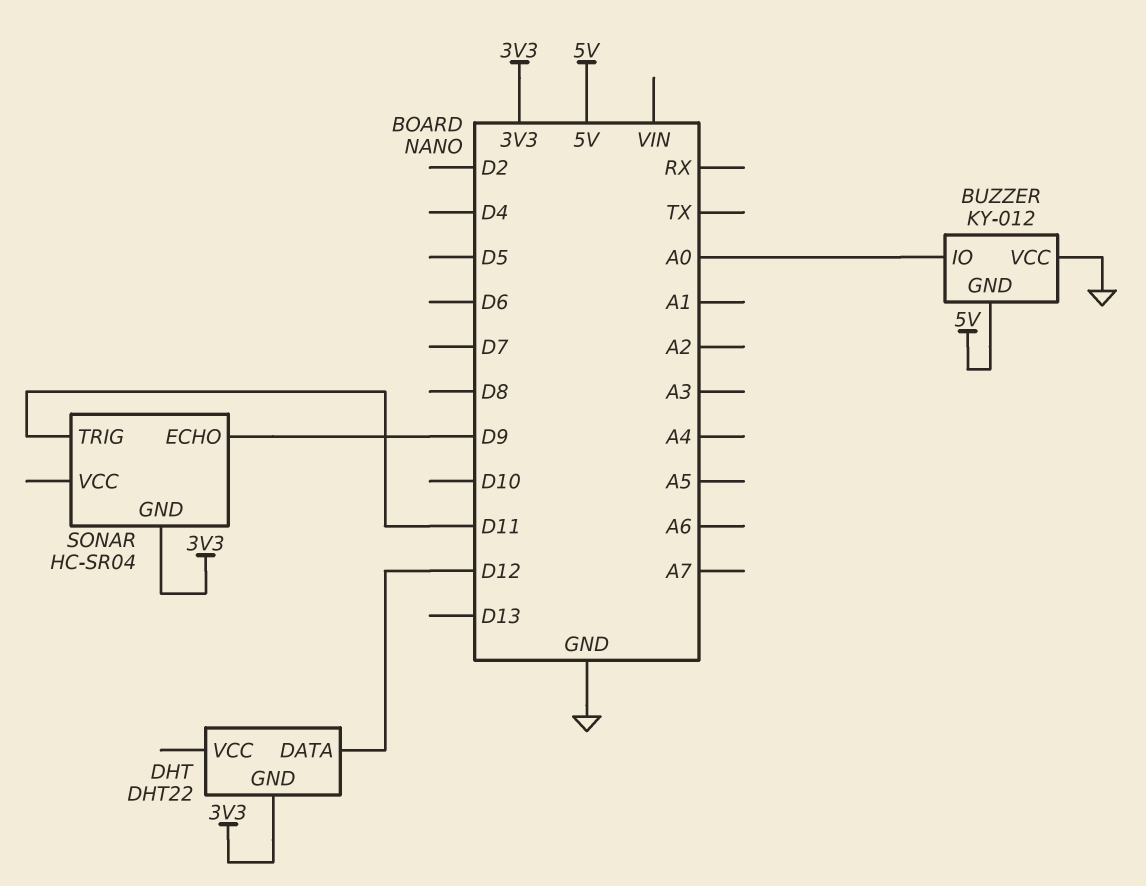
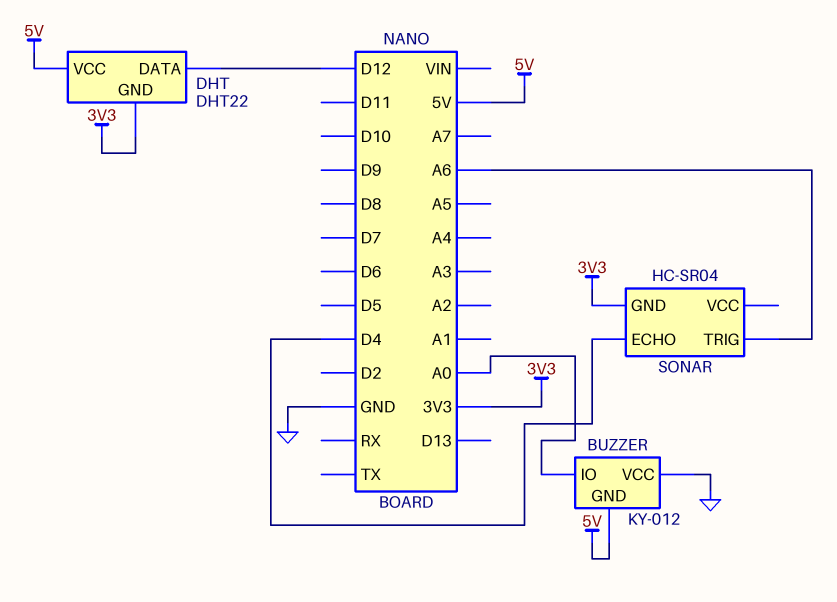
DHT pin VCC: none -> 5V
SONAR pin ECHO: D9 -> D4
SONAR pin TRIG: D11 -> A6

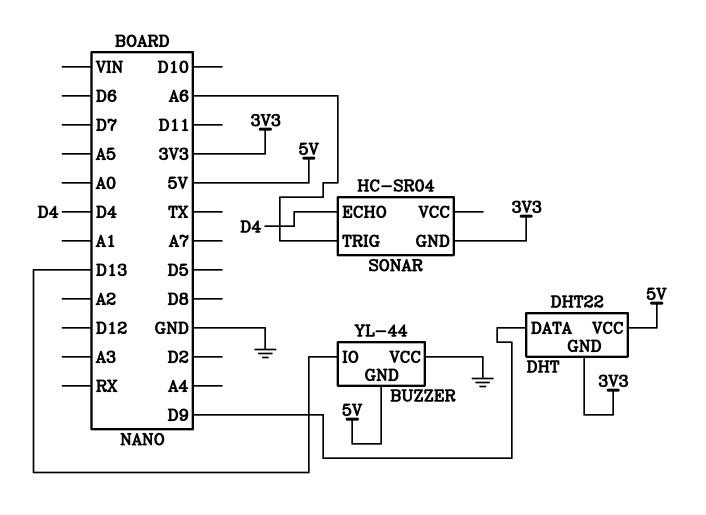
BUZZER: KY-012 -> YL-44
BUZZER pin IO: A0 -> D13
DHT pin DATA: D12 -> D9

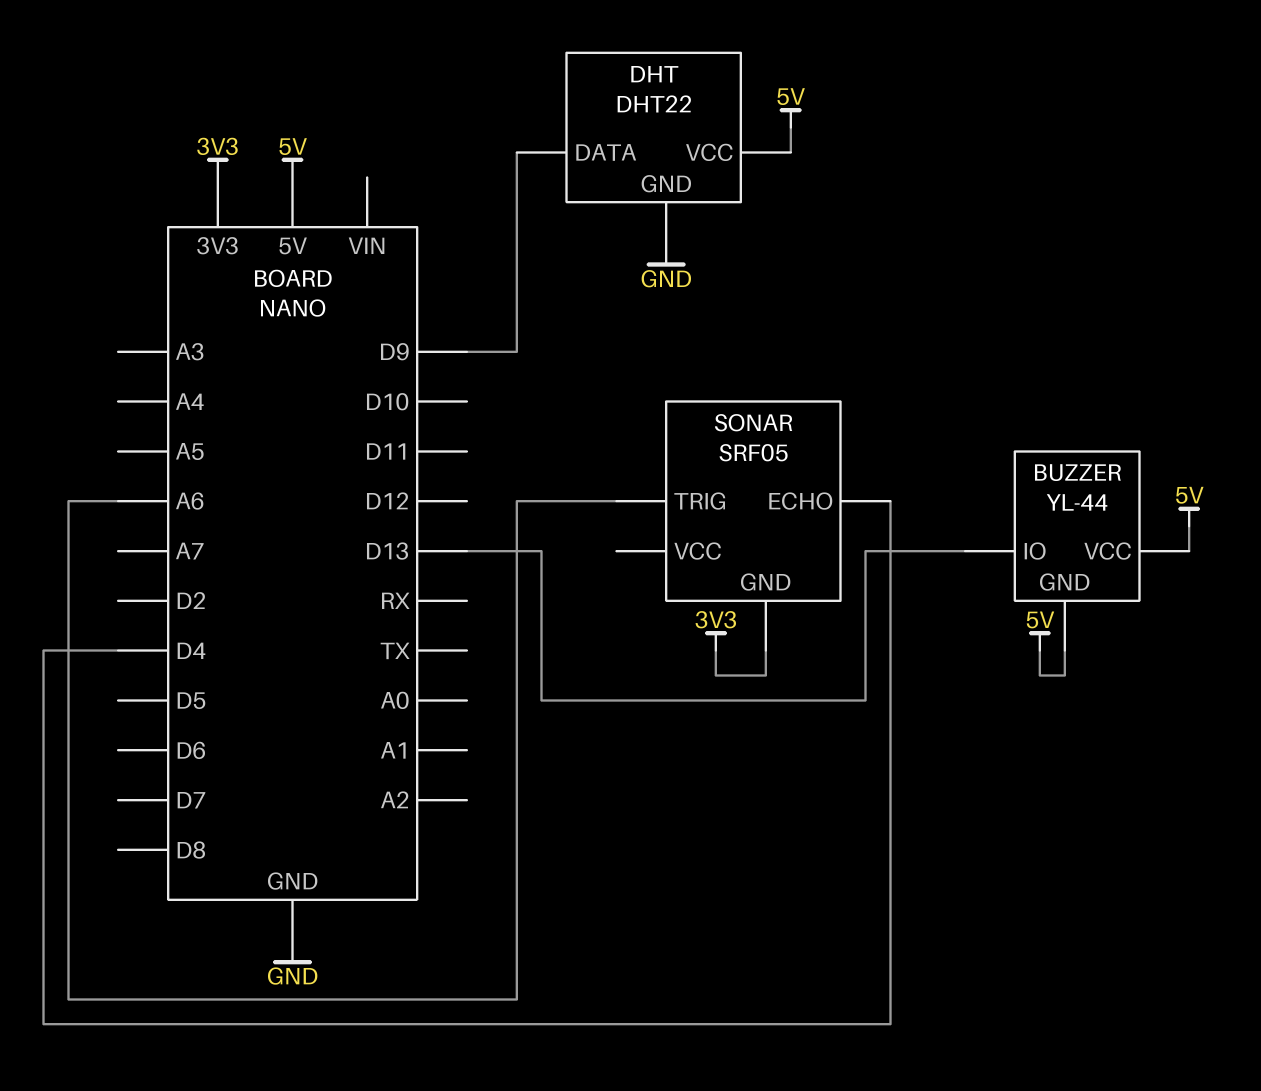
BUZZER pin VCC: GND -> 5V
DHT pin GND: 3V3 -> GND
SONAR: HC-SR04 -> SRF05

